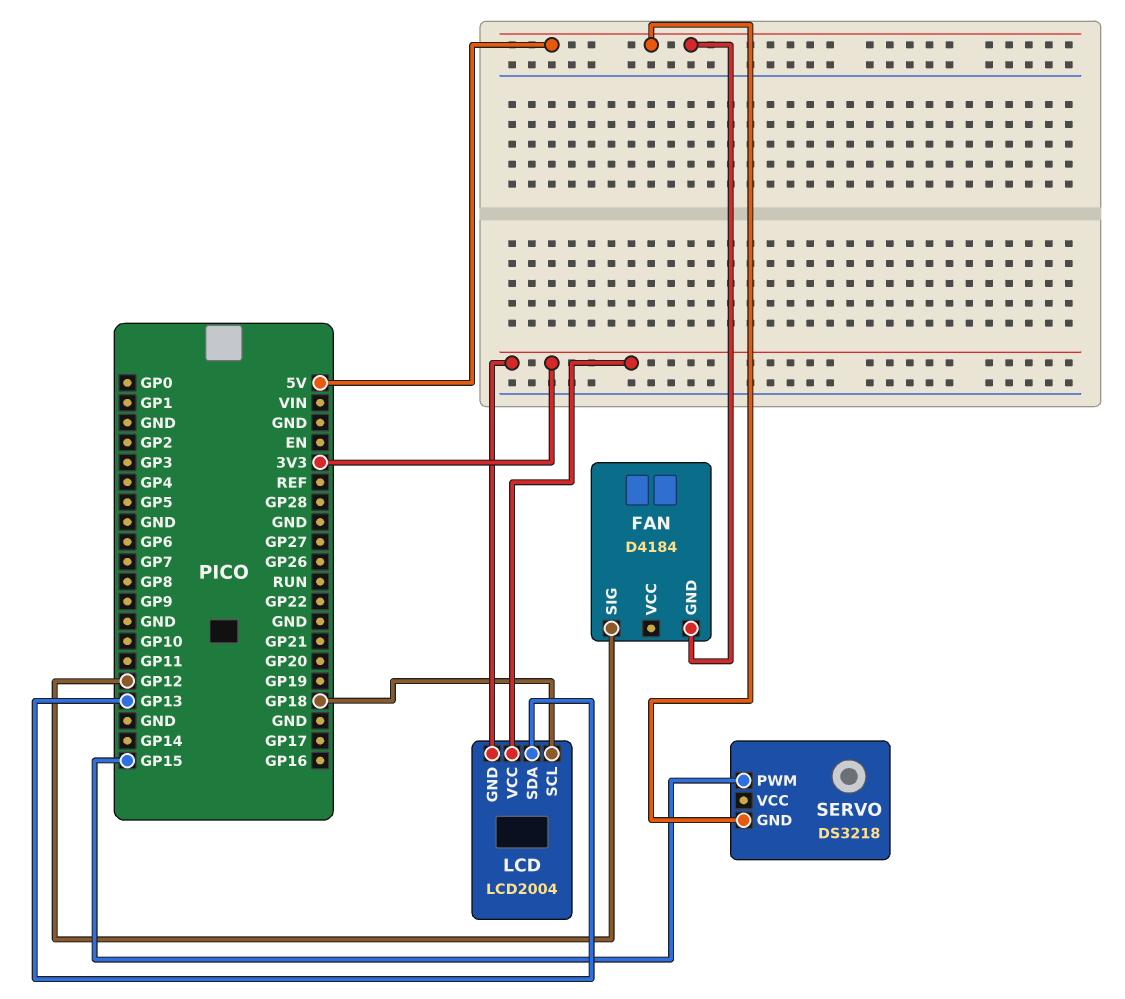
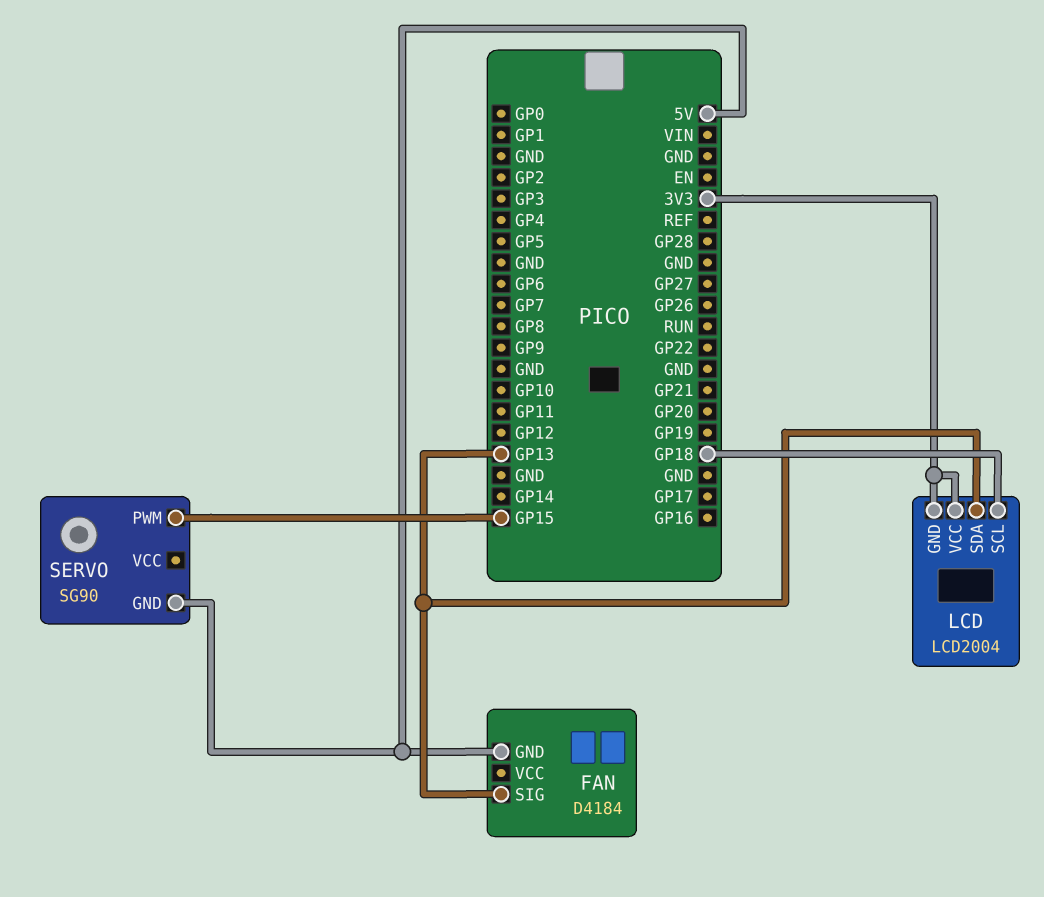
FAN pin SIG: GP12 -> GP13
SERVO: DS3218 -> SG90

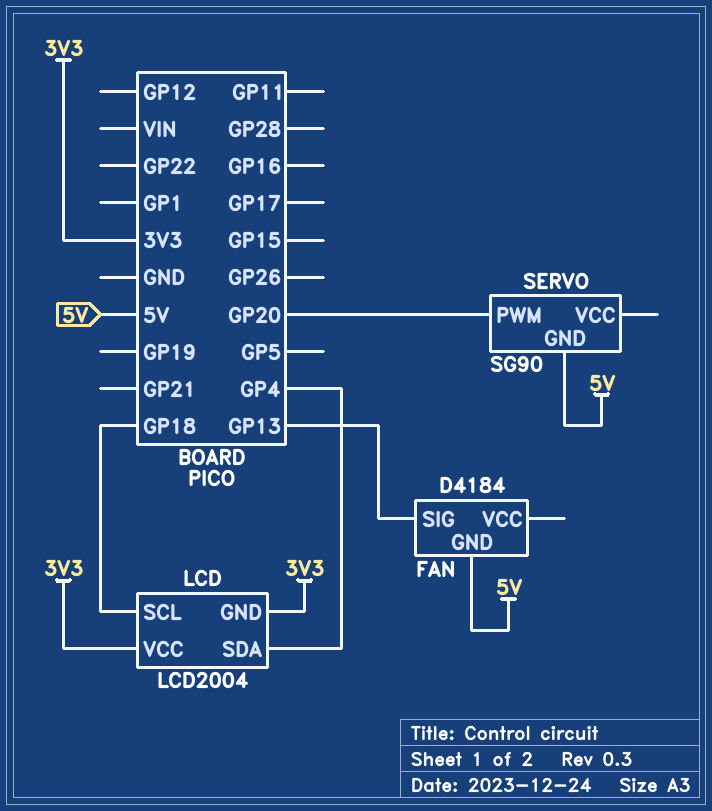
LCD pin SDA: GP13 -> GP4
SERVO pin PWM: GP15 -> GP20

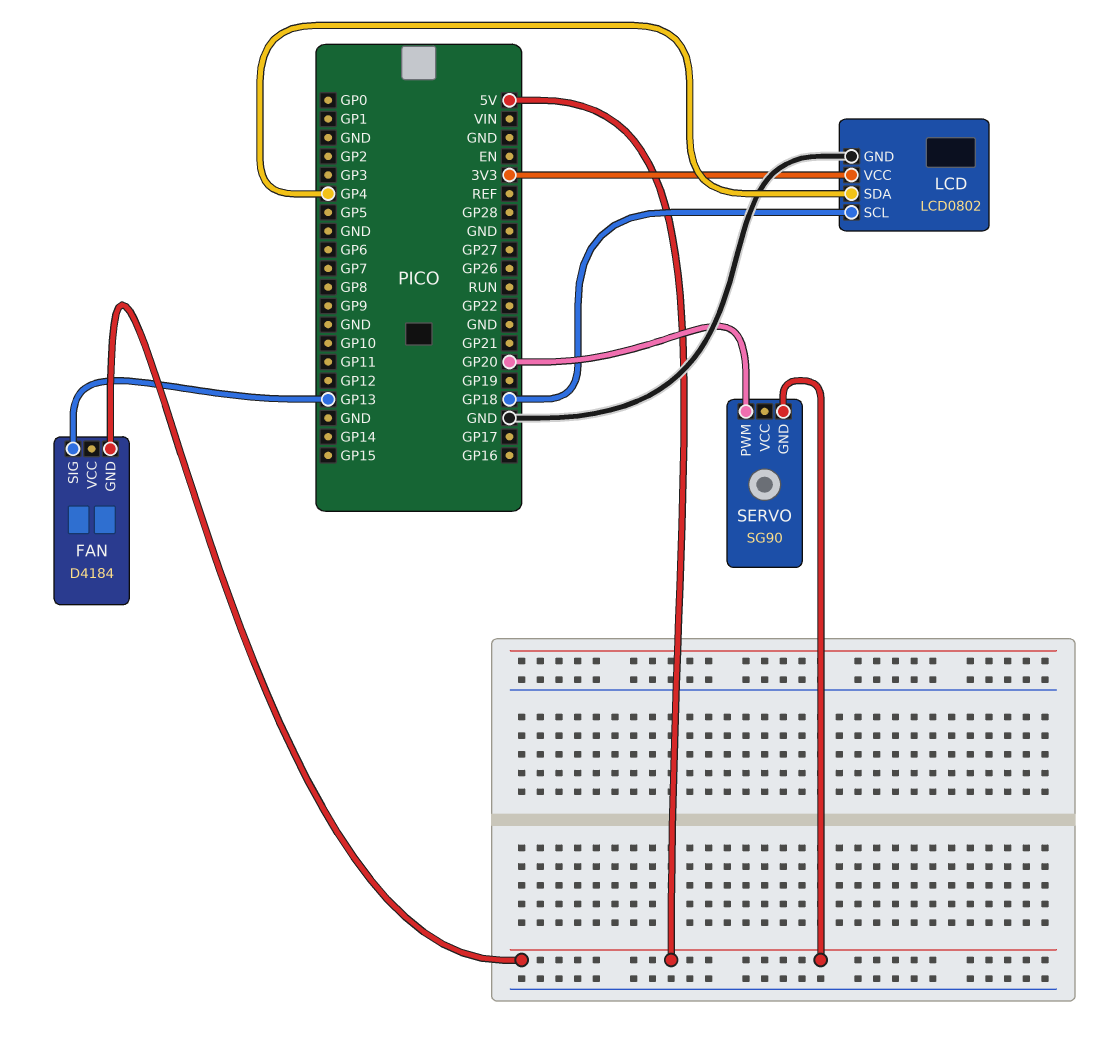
LCD: LCD2004 -> LCD0802
LCD pin GND: 3V3 -> GND

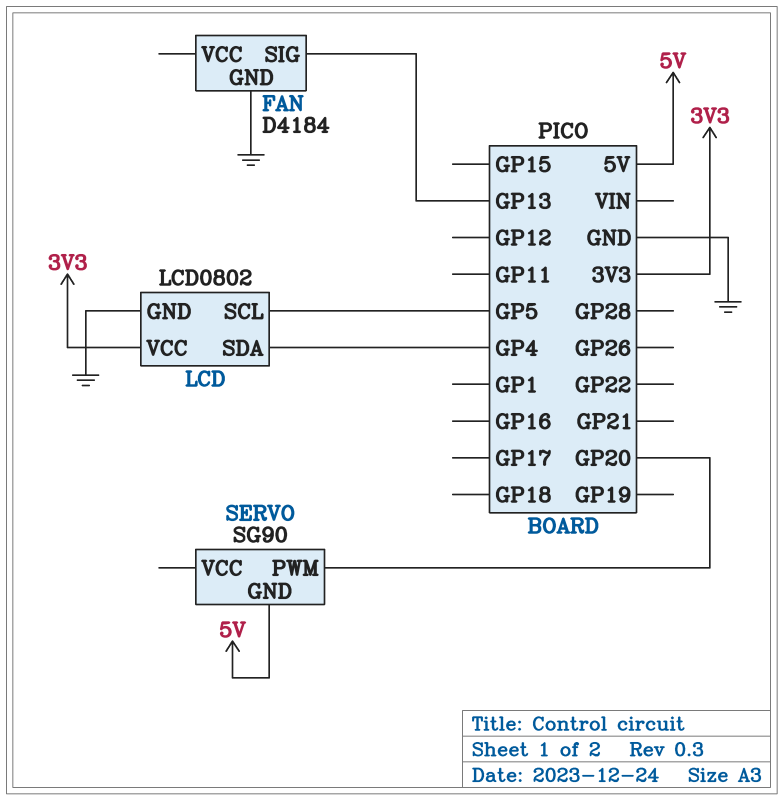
FAN pin GND: 5V -> GND
LCD pin SCL: GP18 -> GP5

